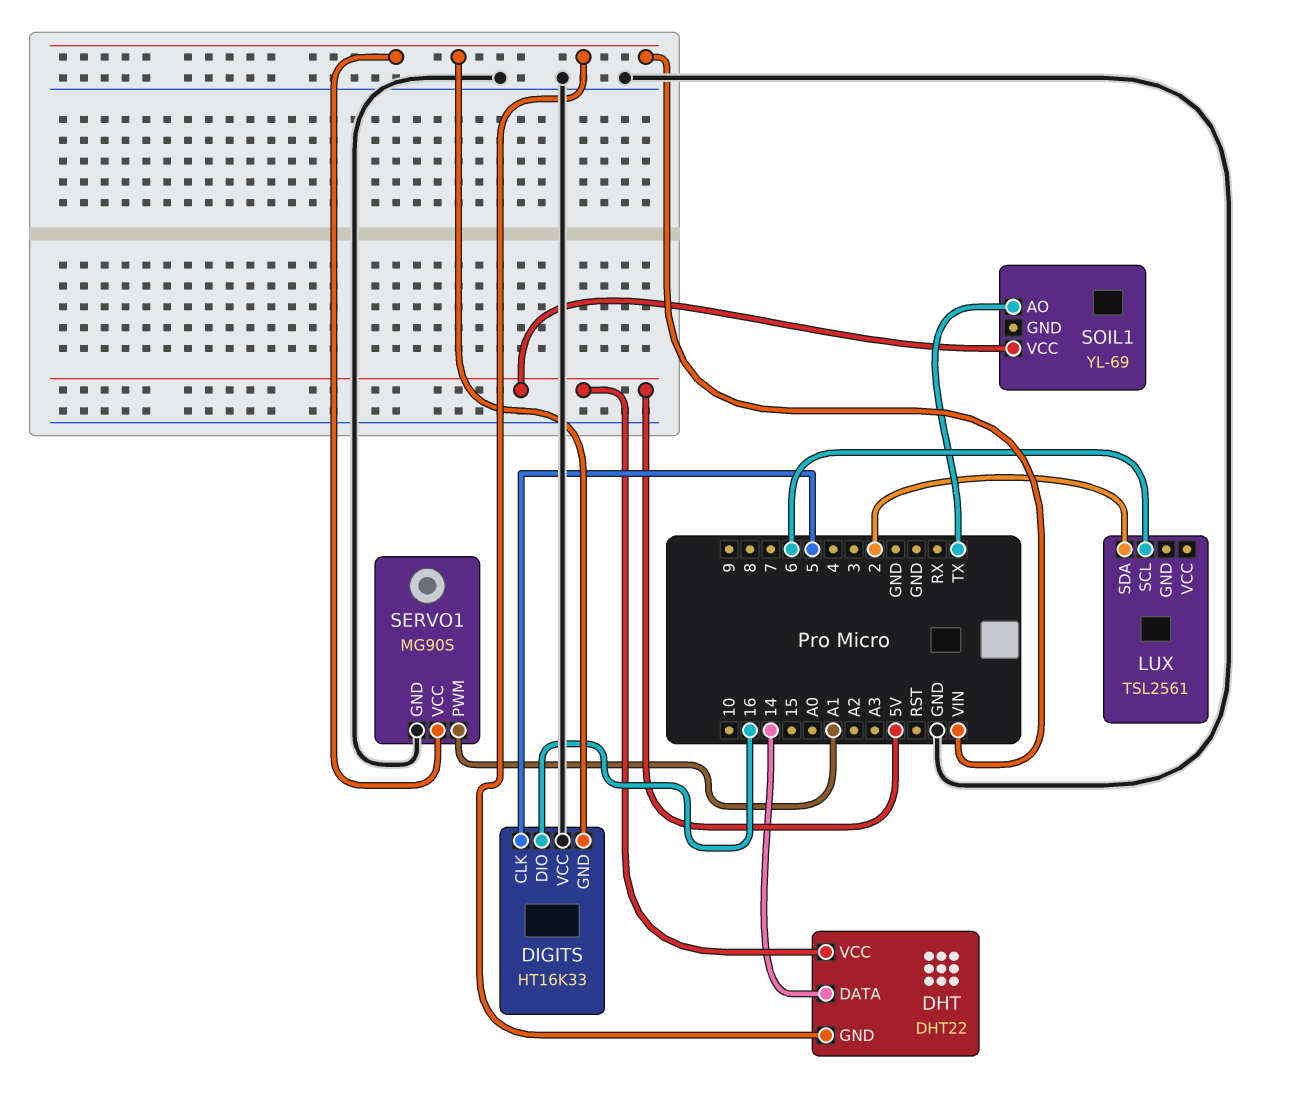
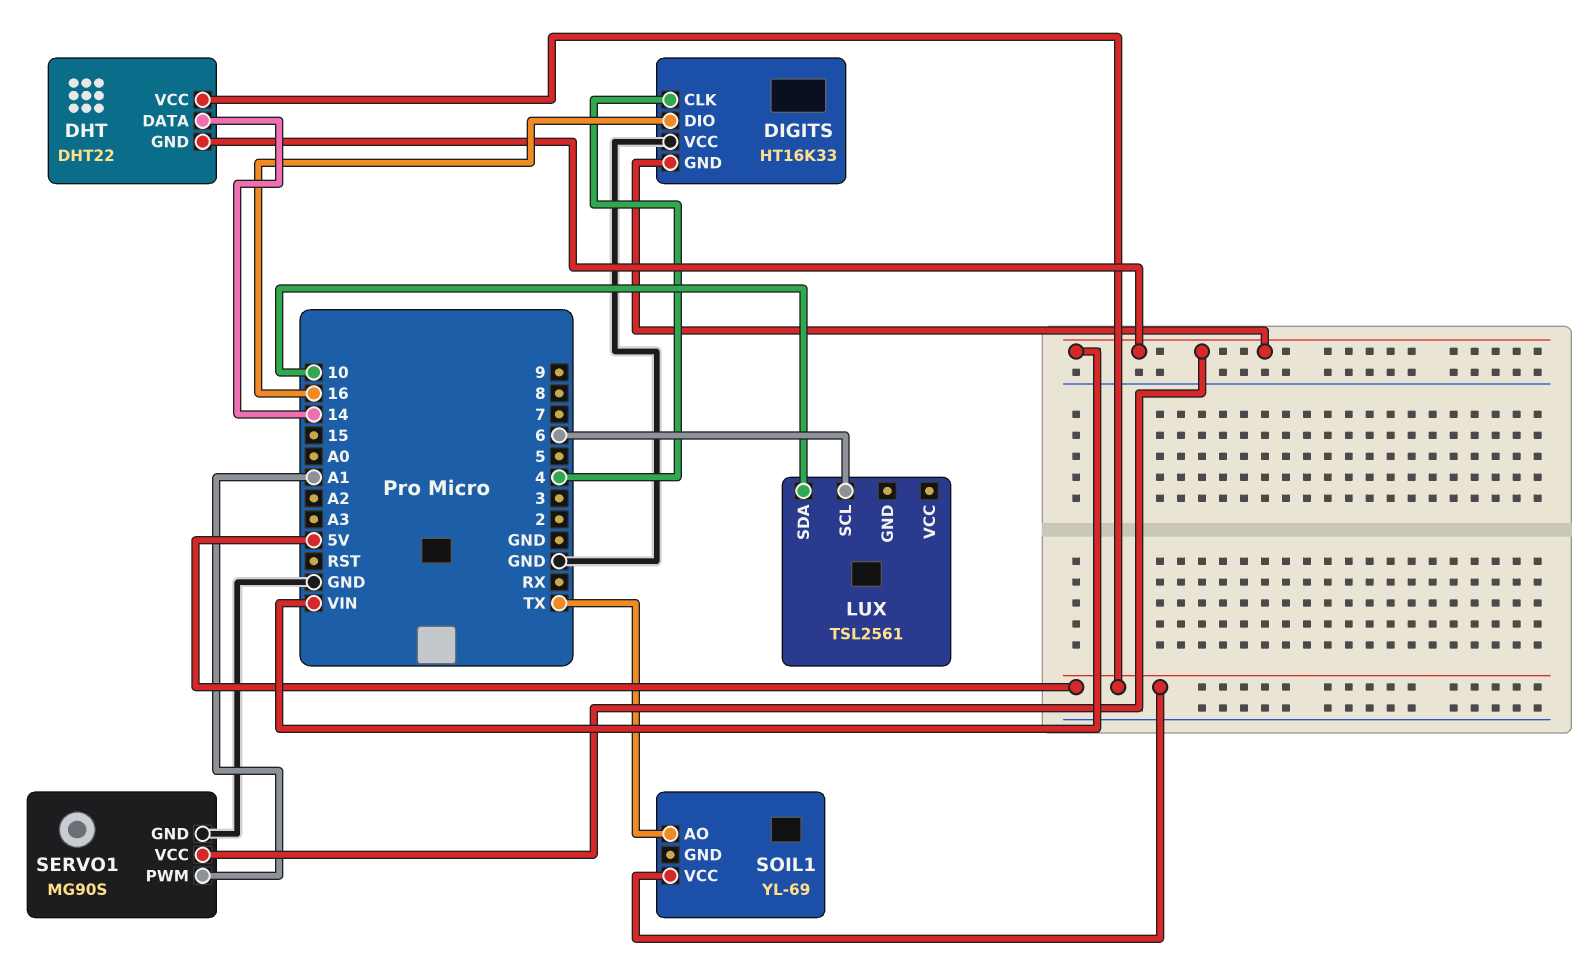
DIGITS pin CLK: 5 -> 4
LUX pin SDA: 2 -> 10

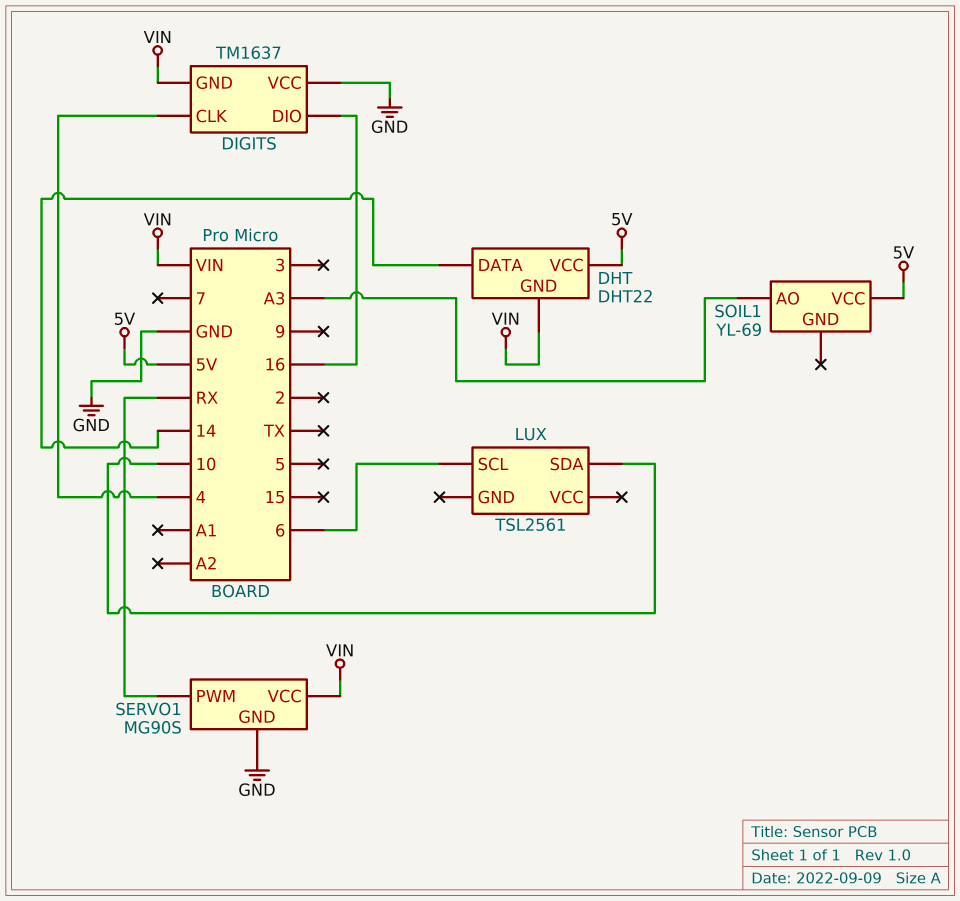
DIGITS: HT16K33 -> TM1637
SERVO1 pin PWM: A1 -> RX
SOIL1 pin AO: TX -> A3

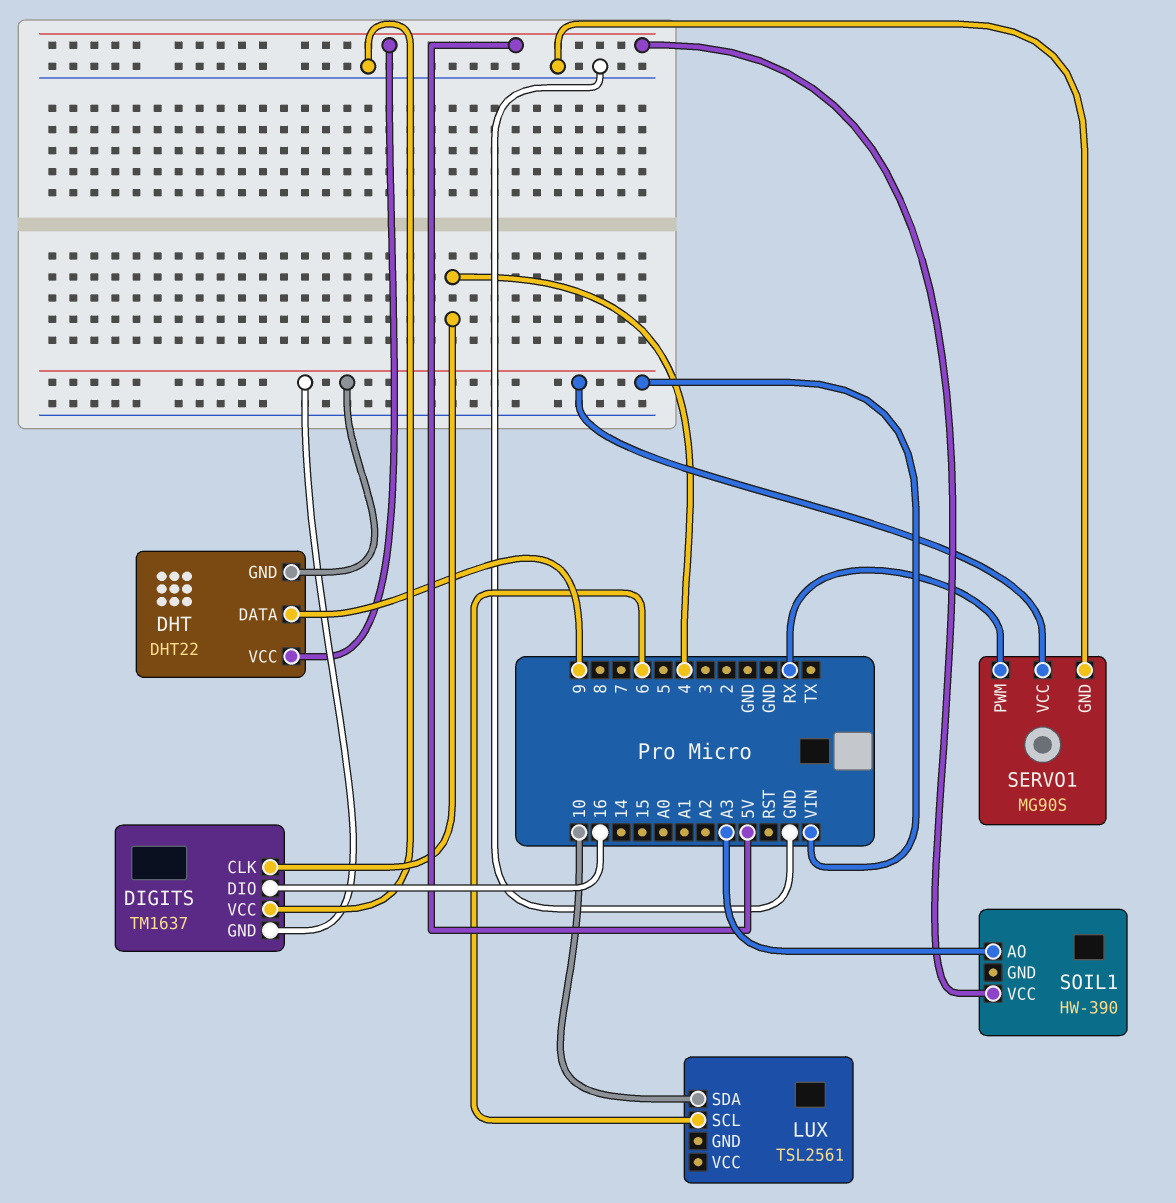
DHT pin DATA: 14 -> 9
SOIL1: YL-69 -> HW-390

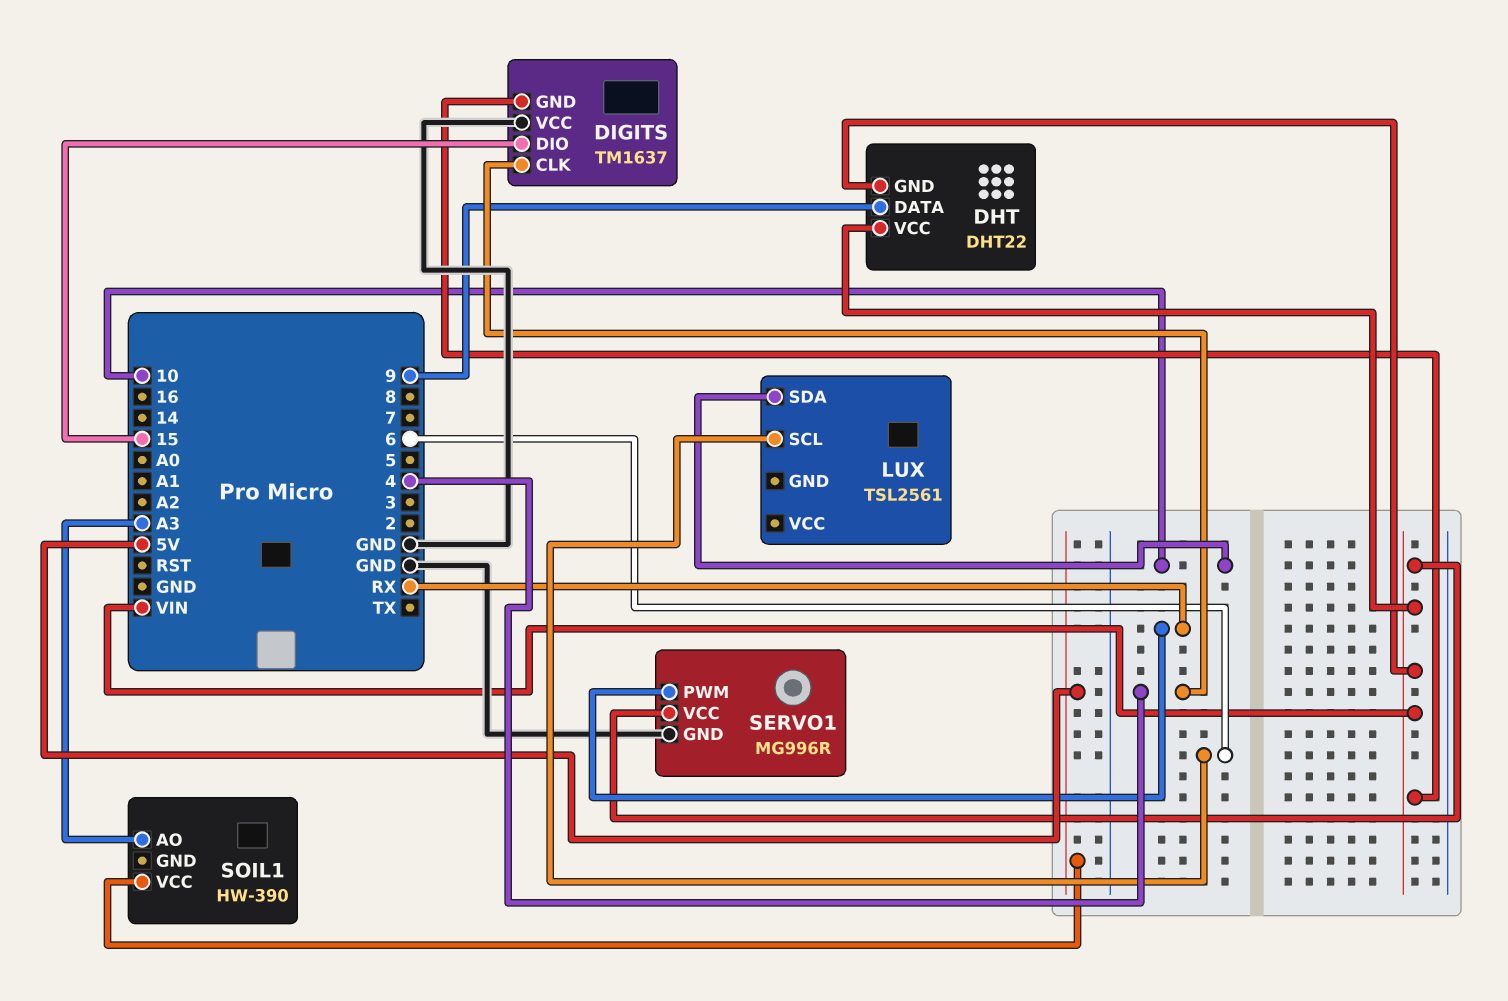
DHT pin VCC: 5V -> VIN
DIGITS pin DIO: 16 -> 15
SERVO1: MG90S -> MG996R

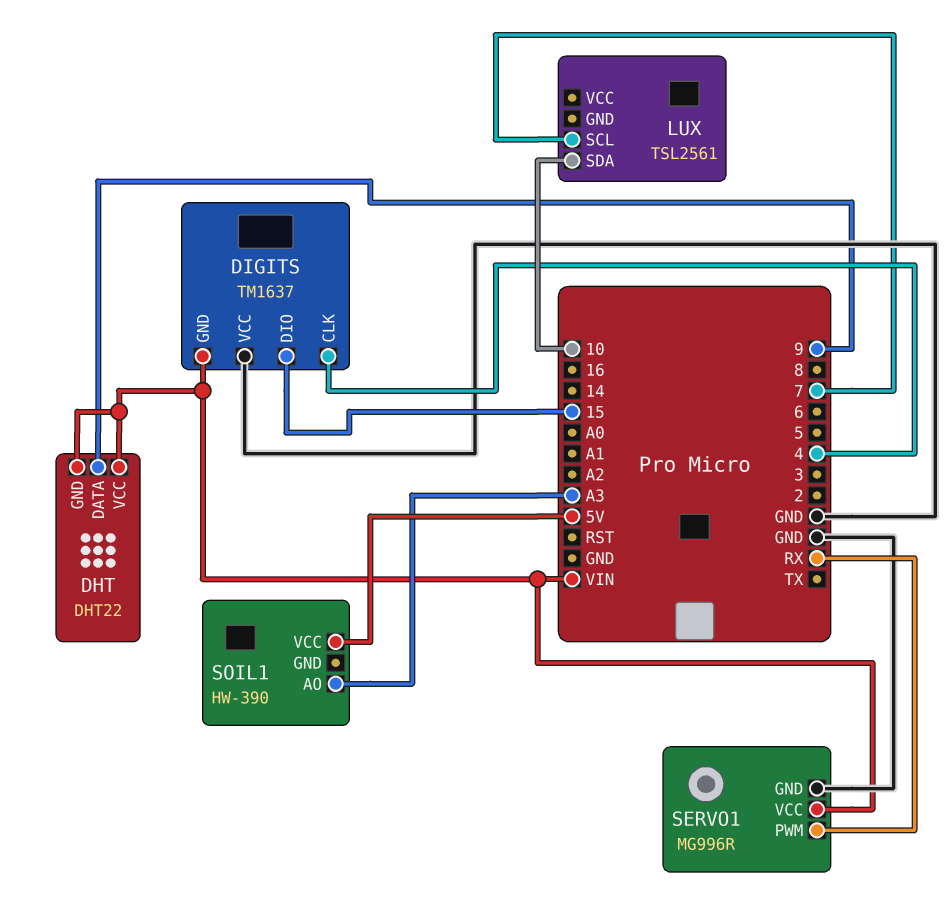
LUX pin SCL: 6 -> 7

